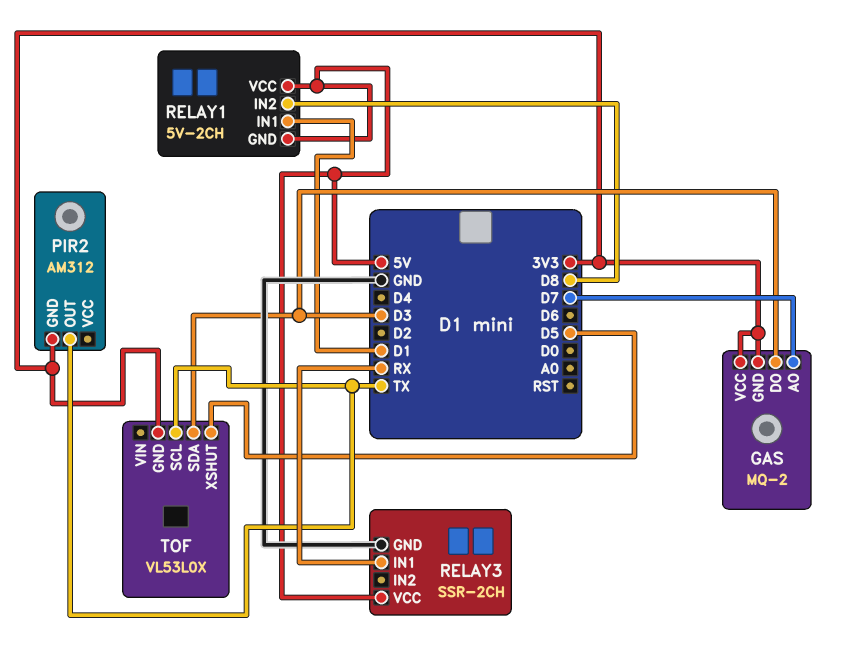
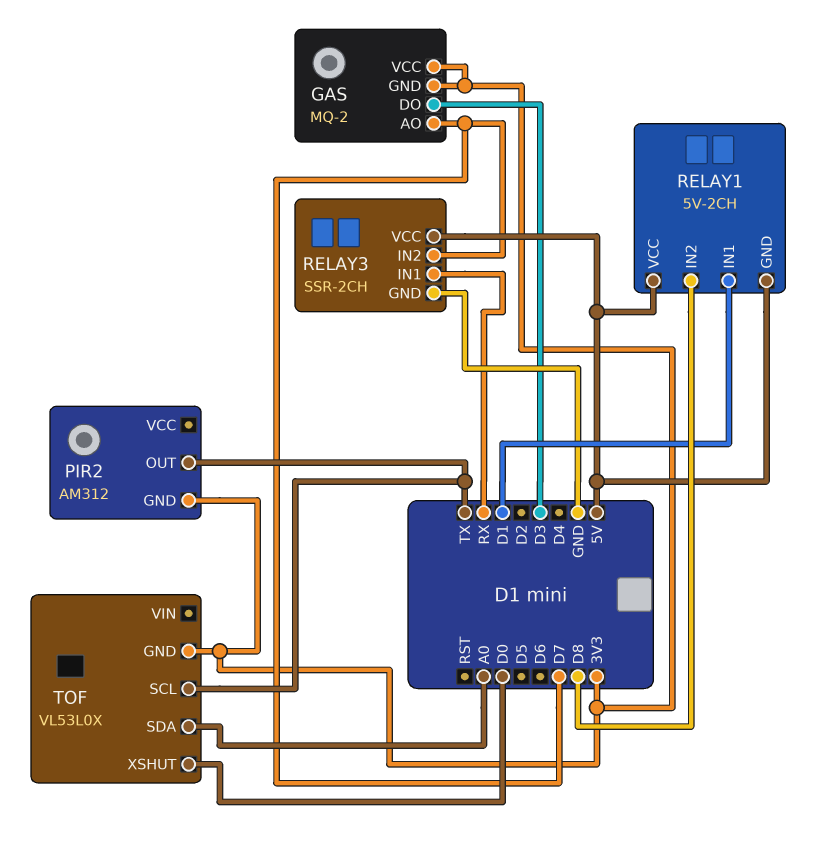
RELAY3 pin IN2: none -> D7
TOF pin SDA: D3 -> A0
TOF pin XSHUT: D5 -> D0

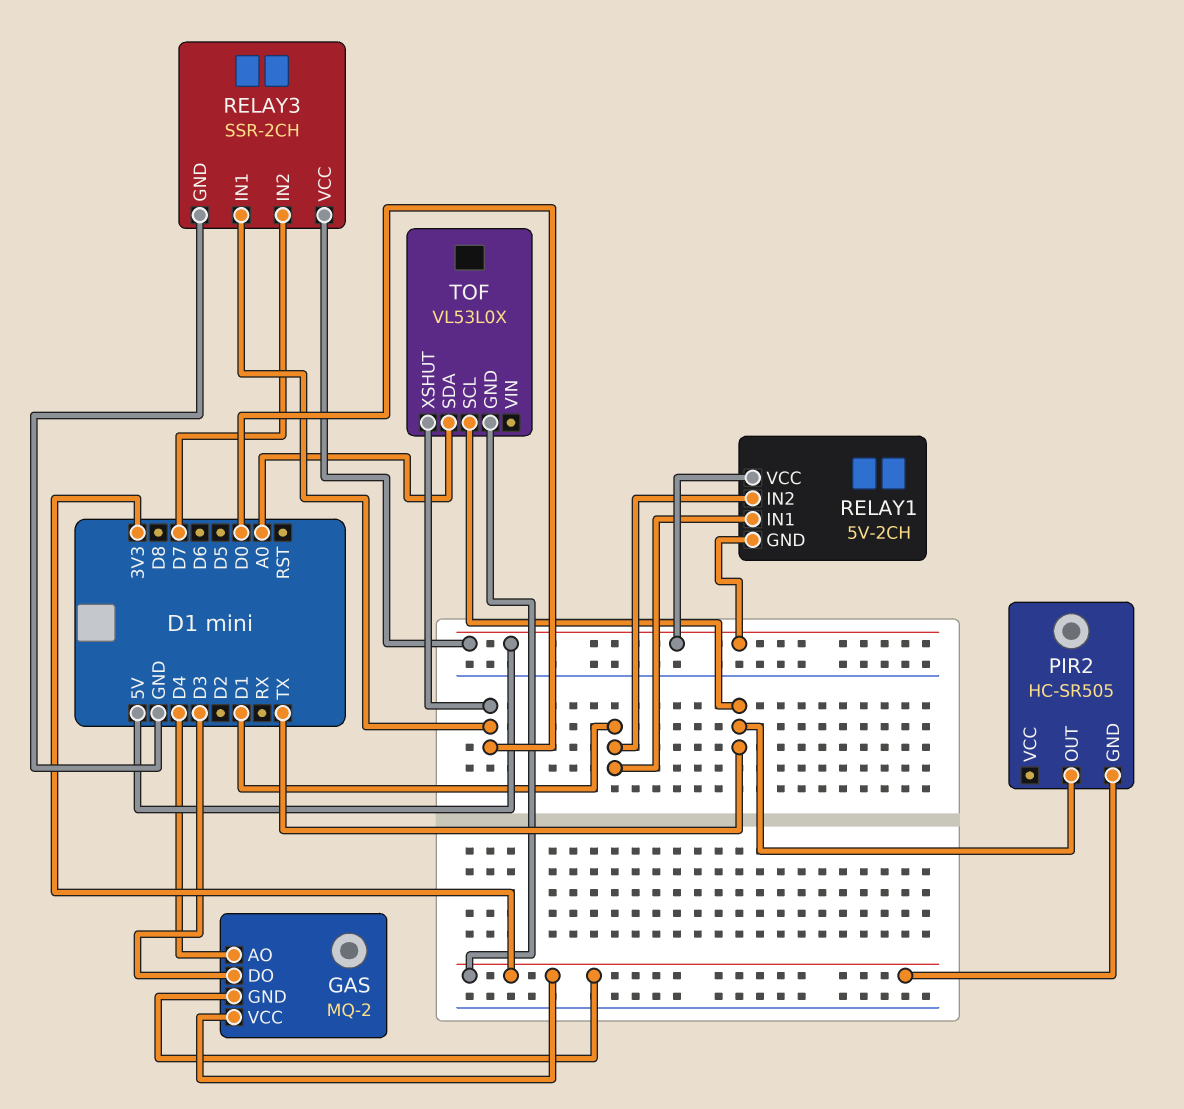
GAS pin AO: D7 -> D4
PIR2: AM312 -> HC-SR505
RELAY1 pin IN2: D8 -> D1
RELAY3 pin IN1: RX -> D0

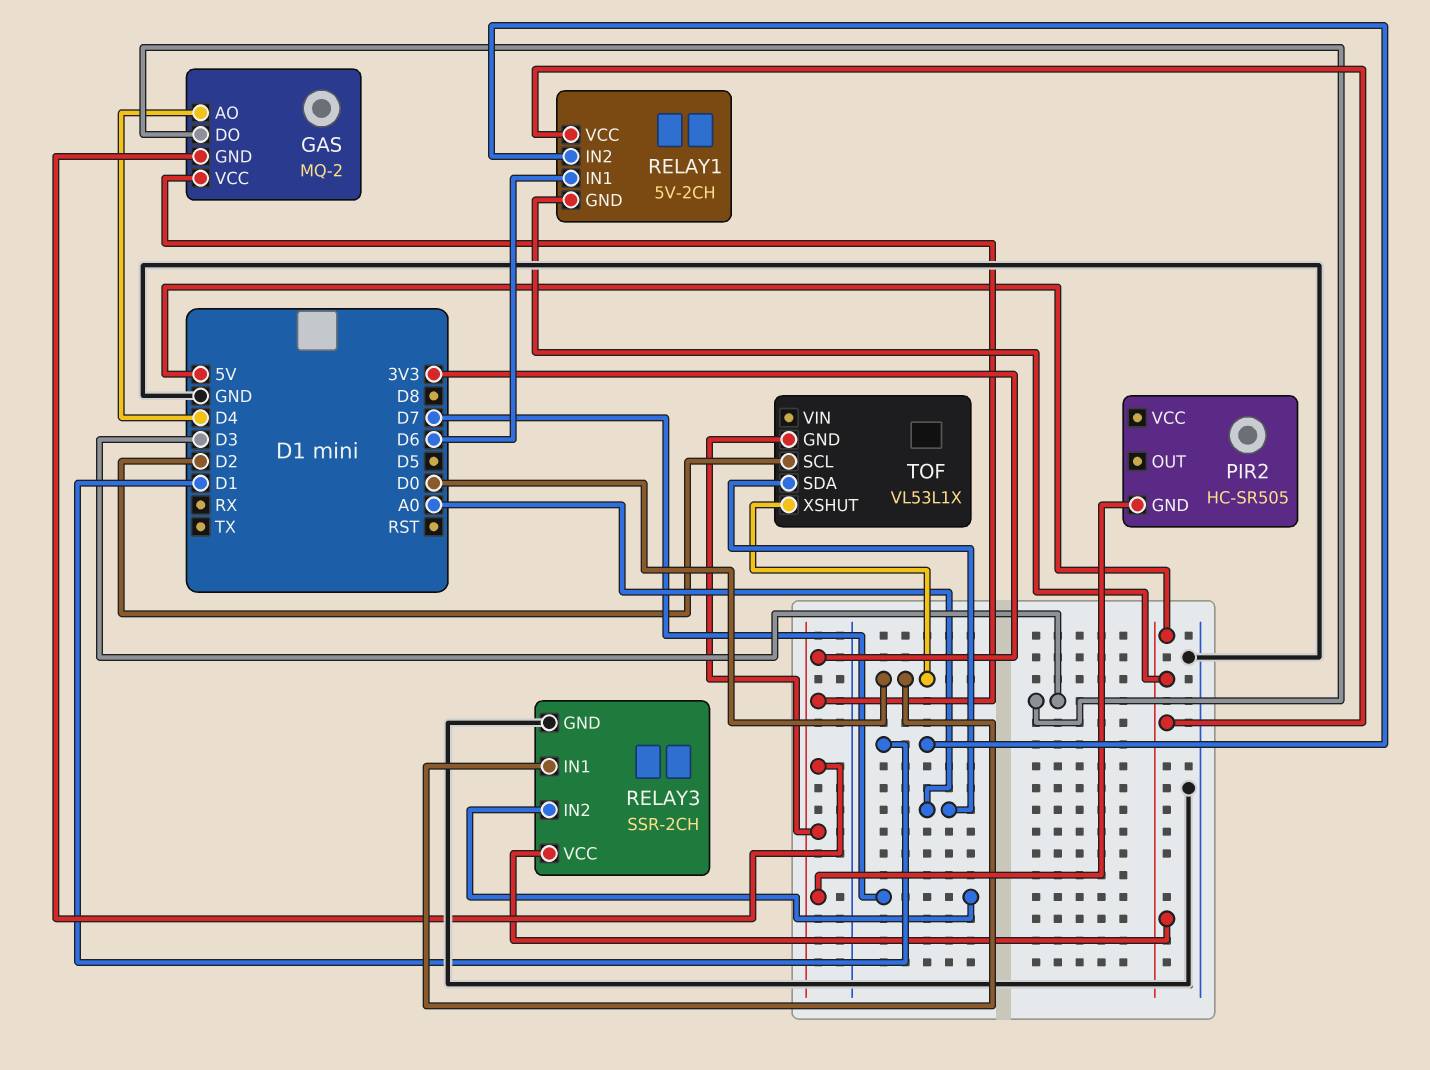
PIR2 pin OUT: TX -> none
RELAY1 pin IN1: D1 -> D6
TOF: VL53L0X -> VL53L1X
TOF pin SCL: TX -> D2

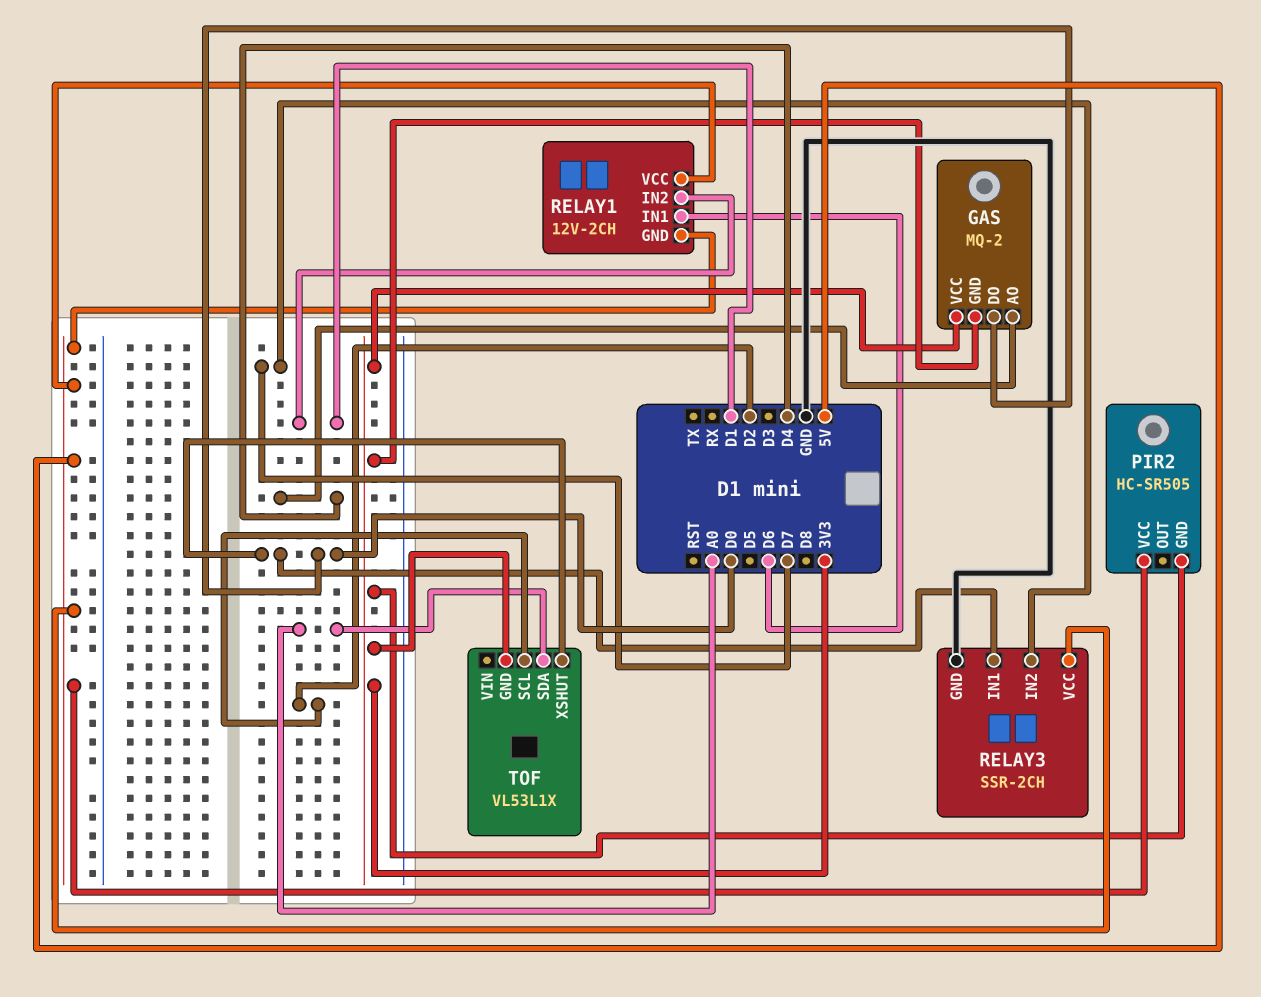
GAS pin DO: D3 -> D0
PIR2 pin VCC: none -> 5V
RELAY1: 5V-2CH -> 12V-2CH

